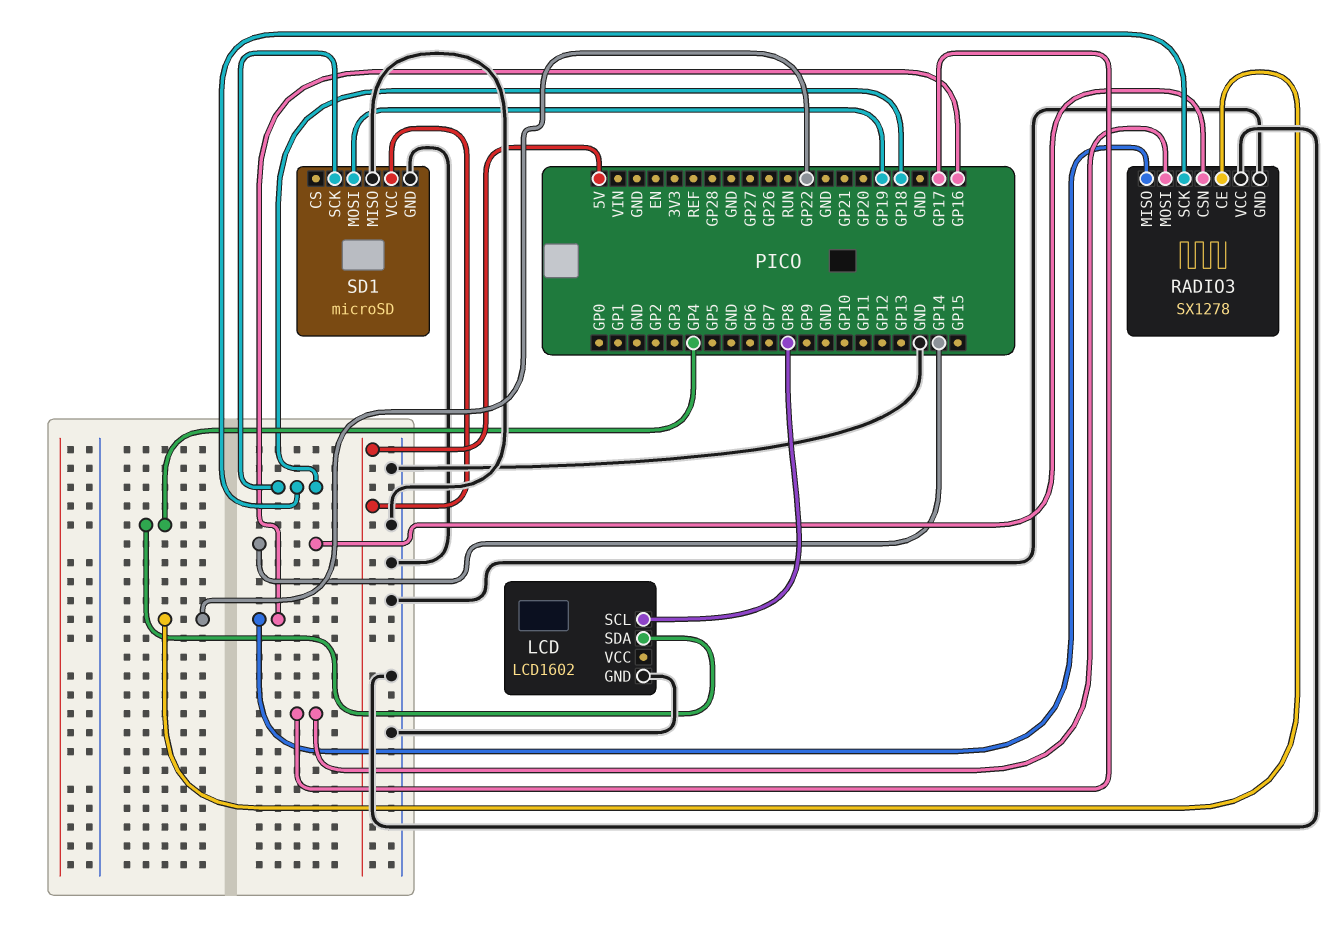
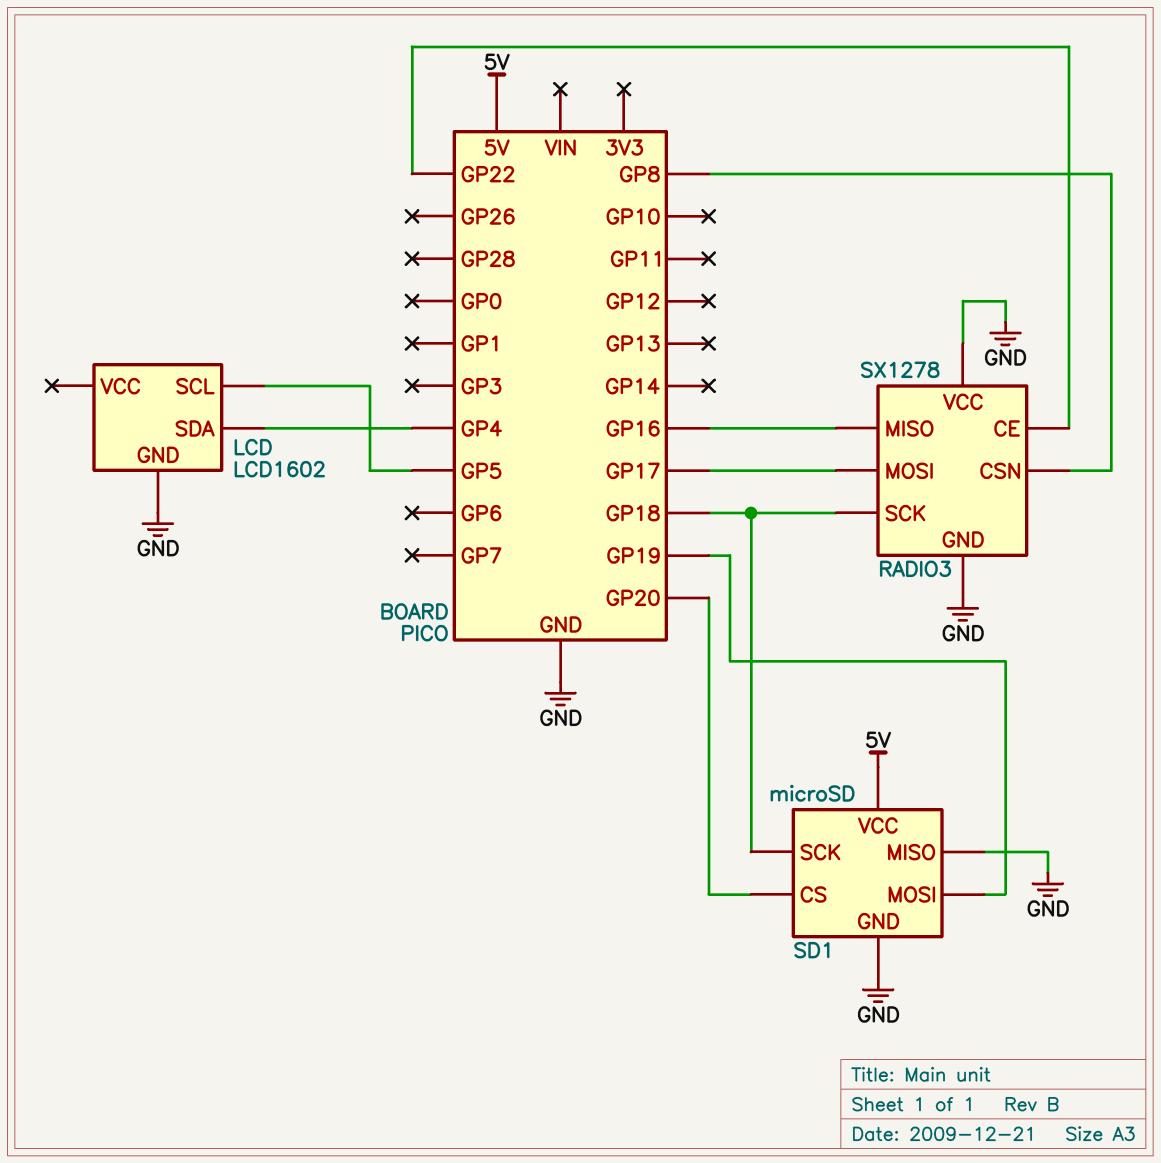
LCD pin SCL: GP8 -> GP5
RADIO3 pin CSN: GP14 -> GP8
SD1 pin CS: none -> GP20

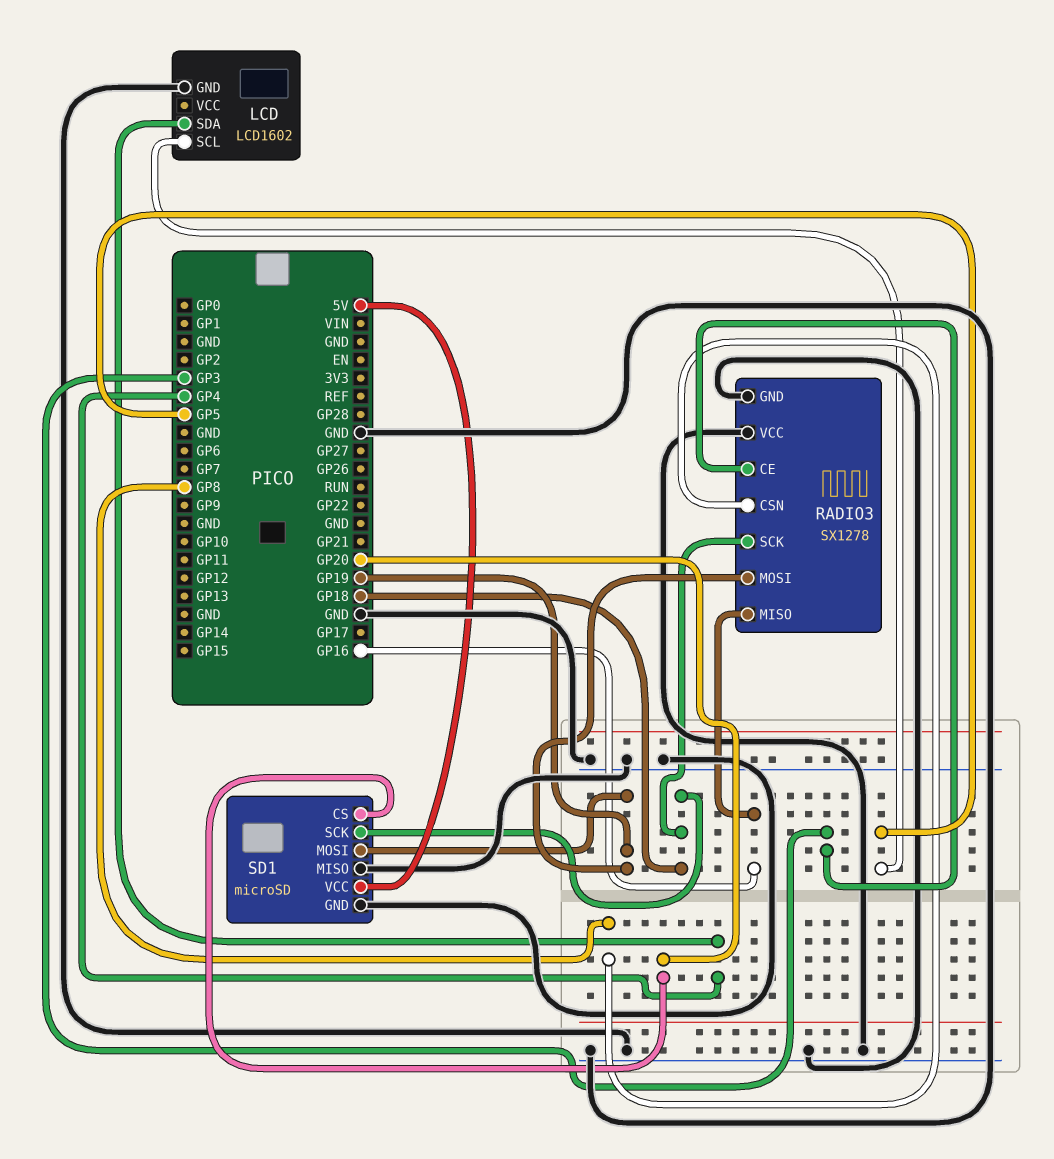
RADIO3 pin CE: GP22 -> GP3
RADIO3 pin MOSI: GP17 -> GP19

